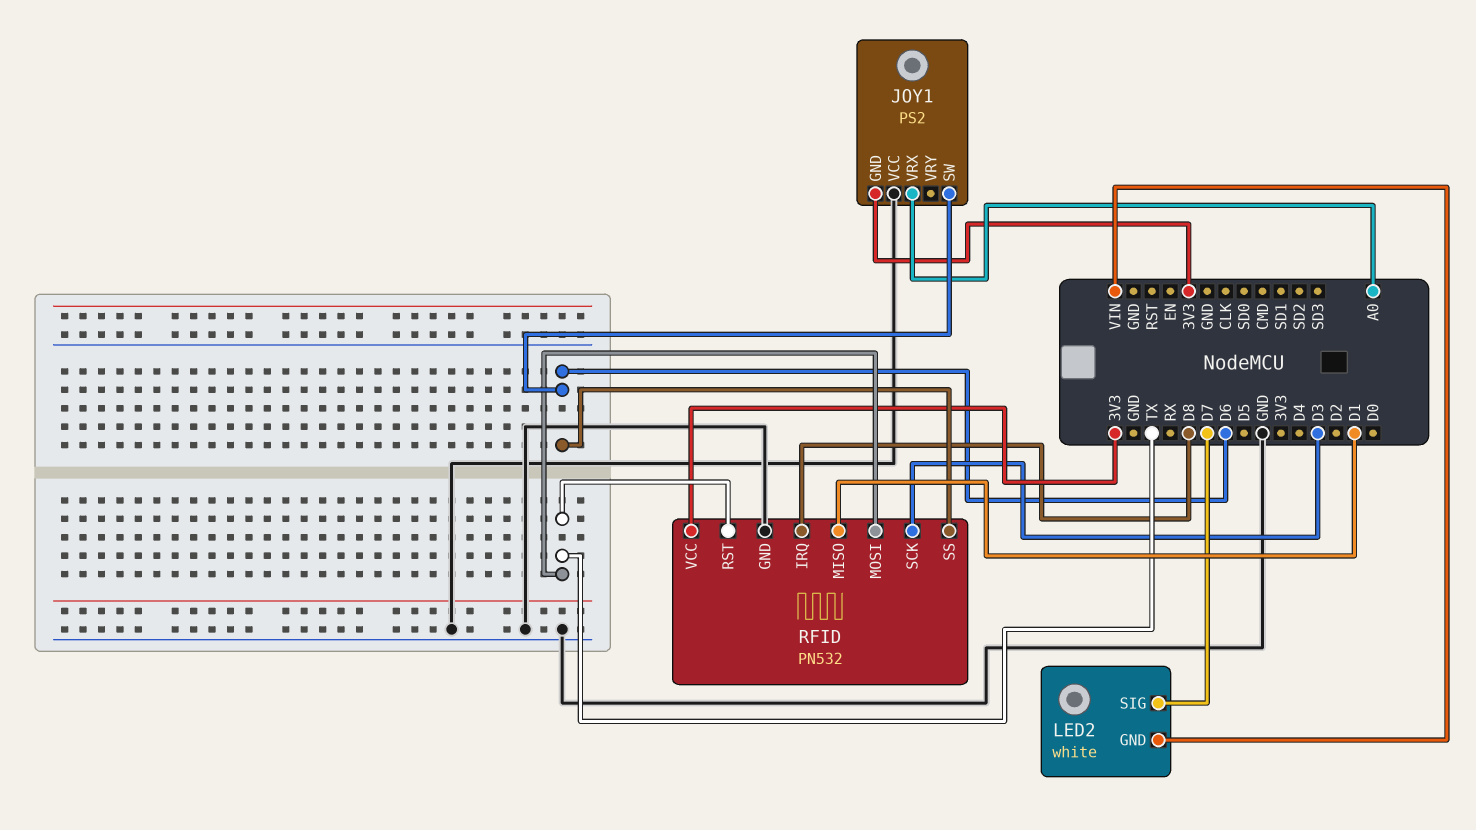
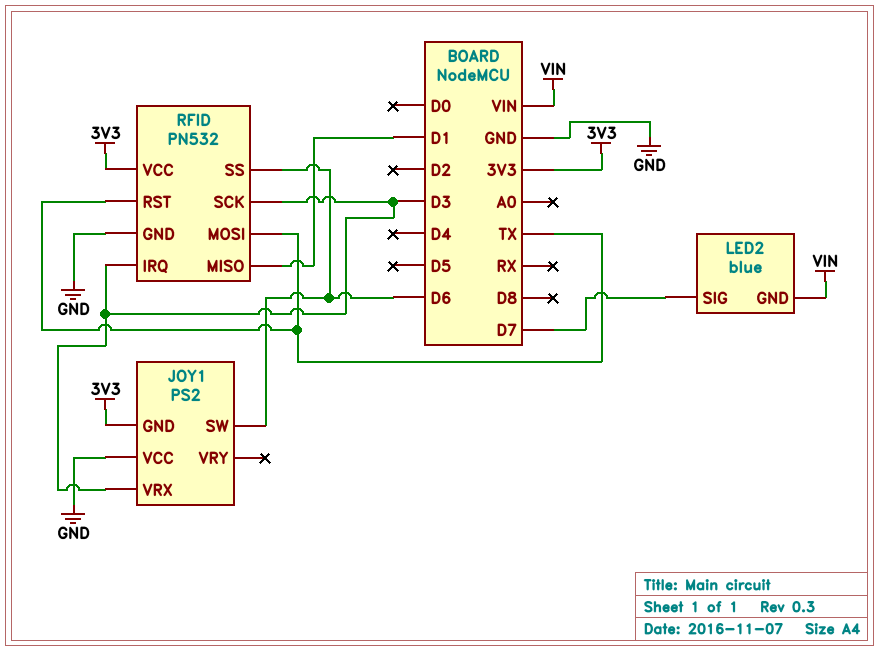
JOY1 pin VRX: A0 -> D3
LED2: white -> blue
RFID pin IRQ: D8 -> D3

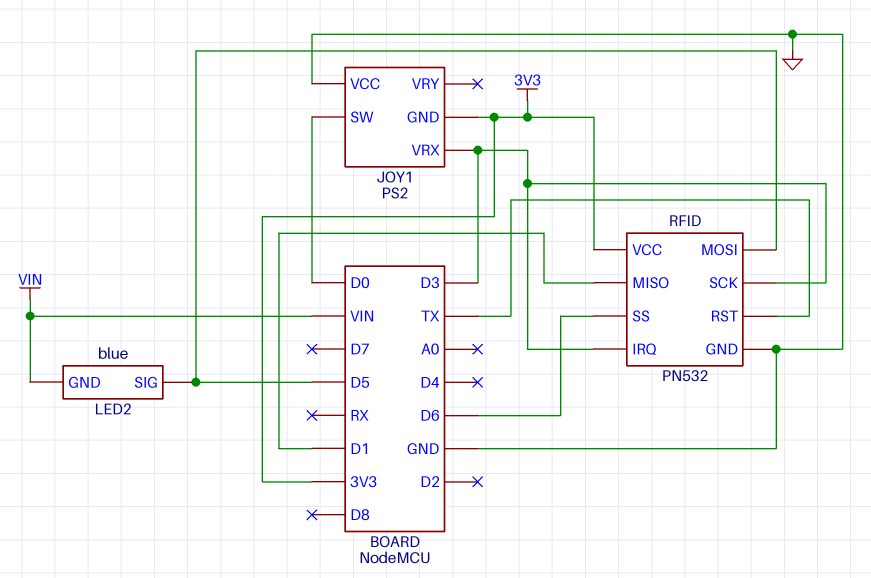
JOY1 pin SW: D6 -> D0
LED2 pin SIG: D7 -> D5
RFID pin MOSI: TX -> D5

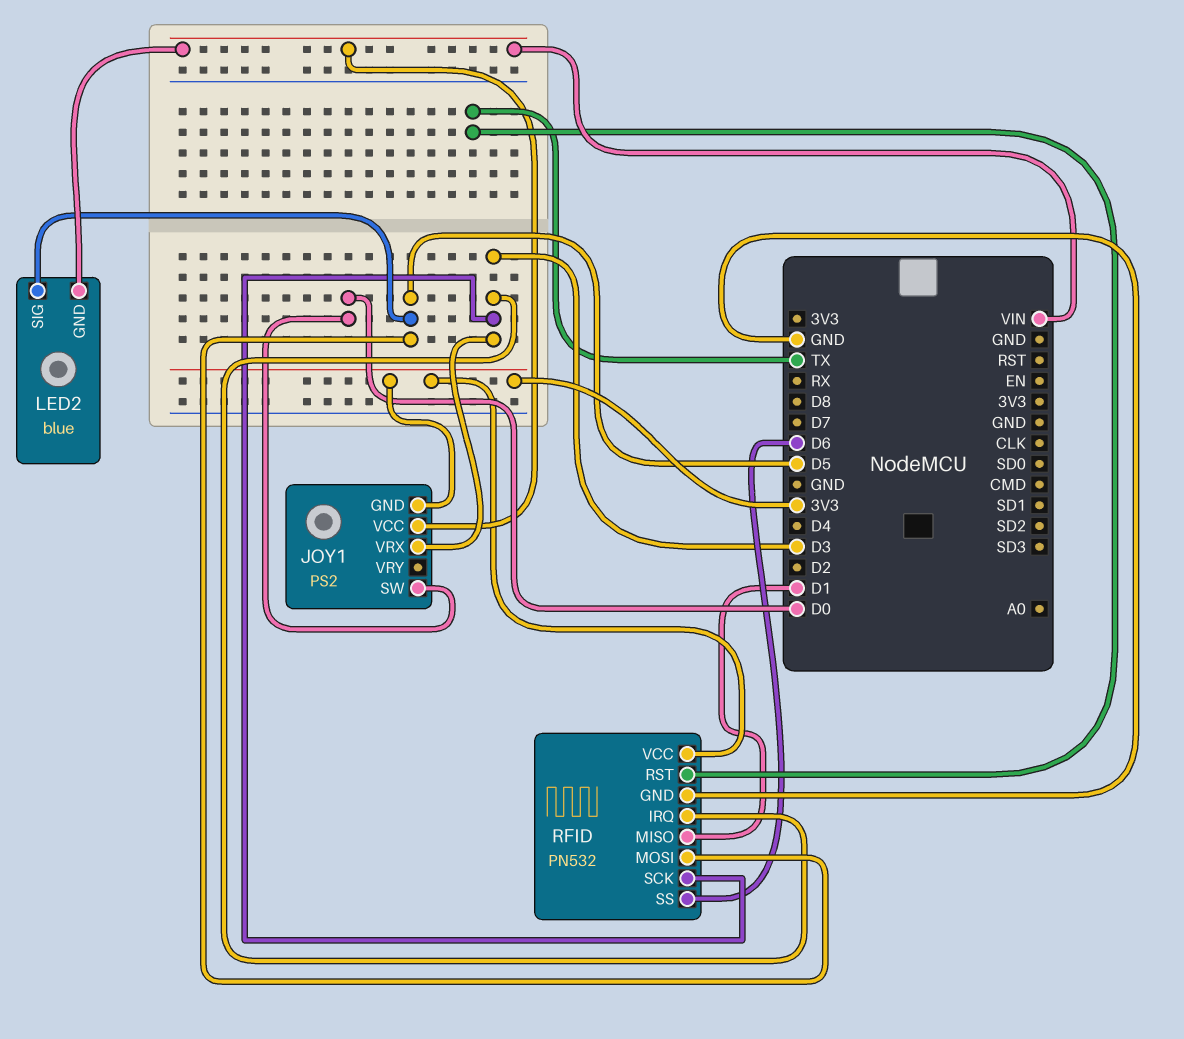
JOY1 pin VCC: GND -> VIN

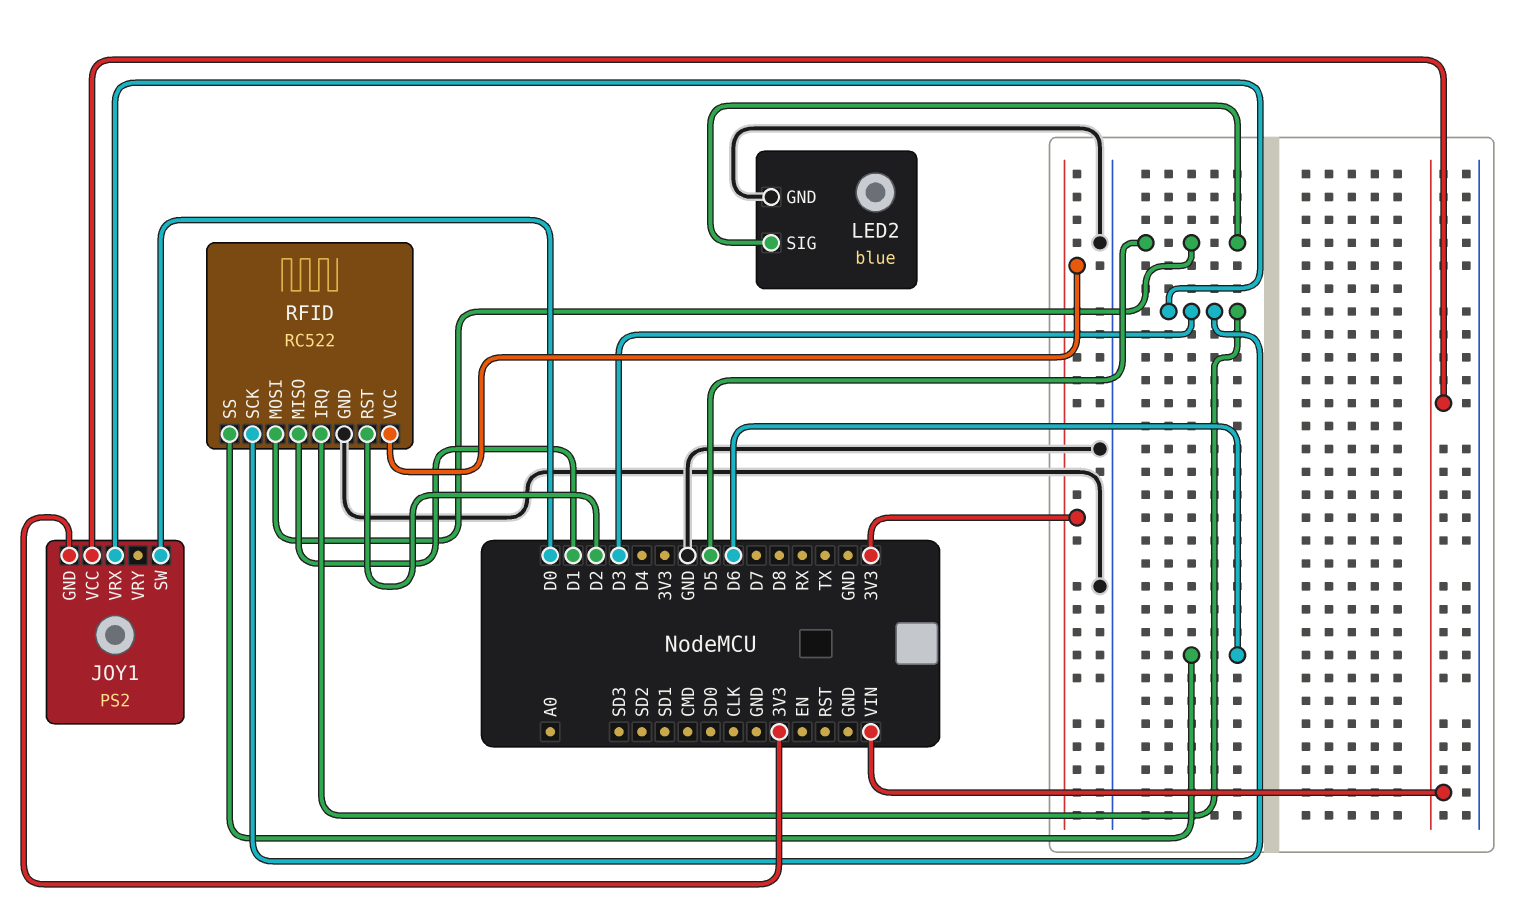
LED2 pin GND: VIN -> GND
RFID: PN532 -> RC522
RFID pin RST: TX -> D2

